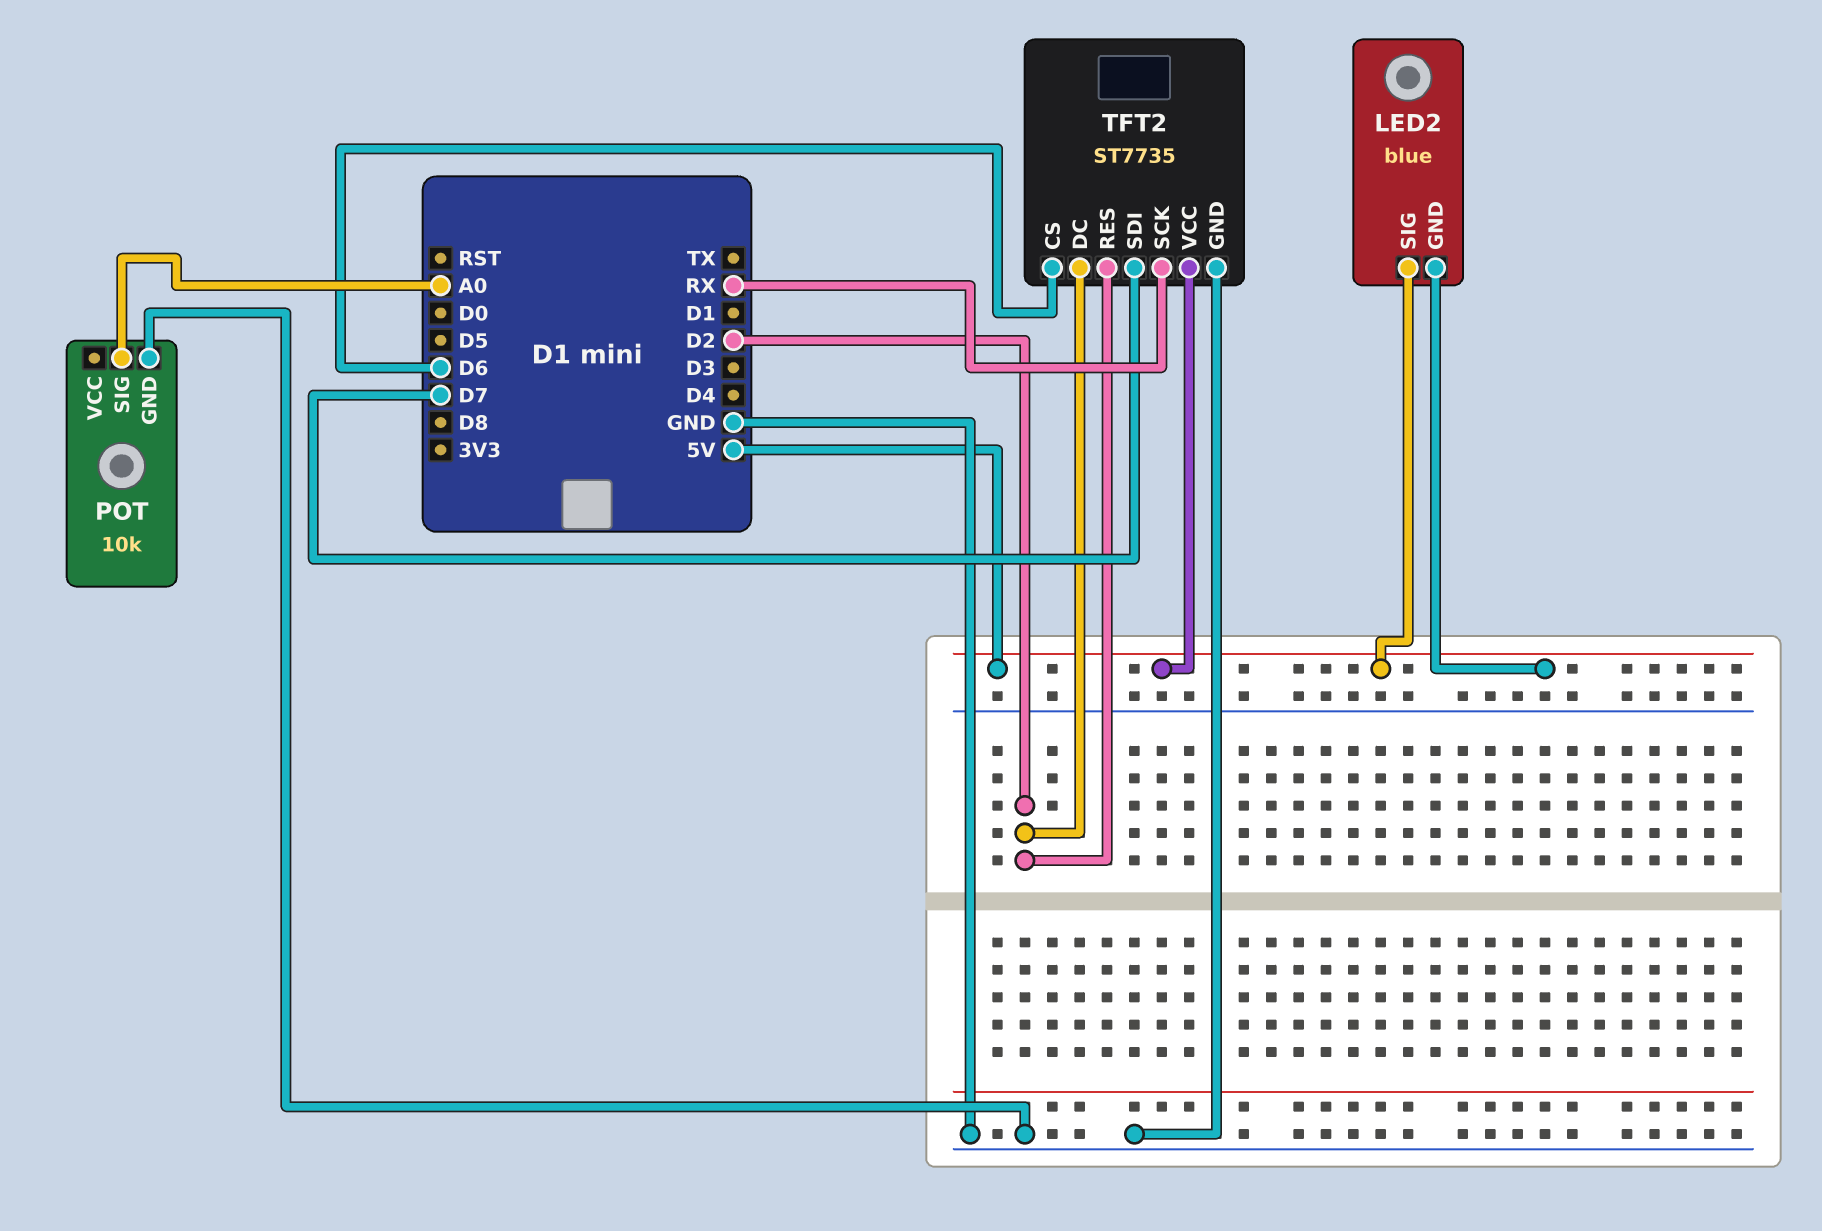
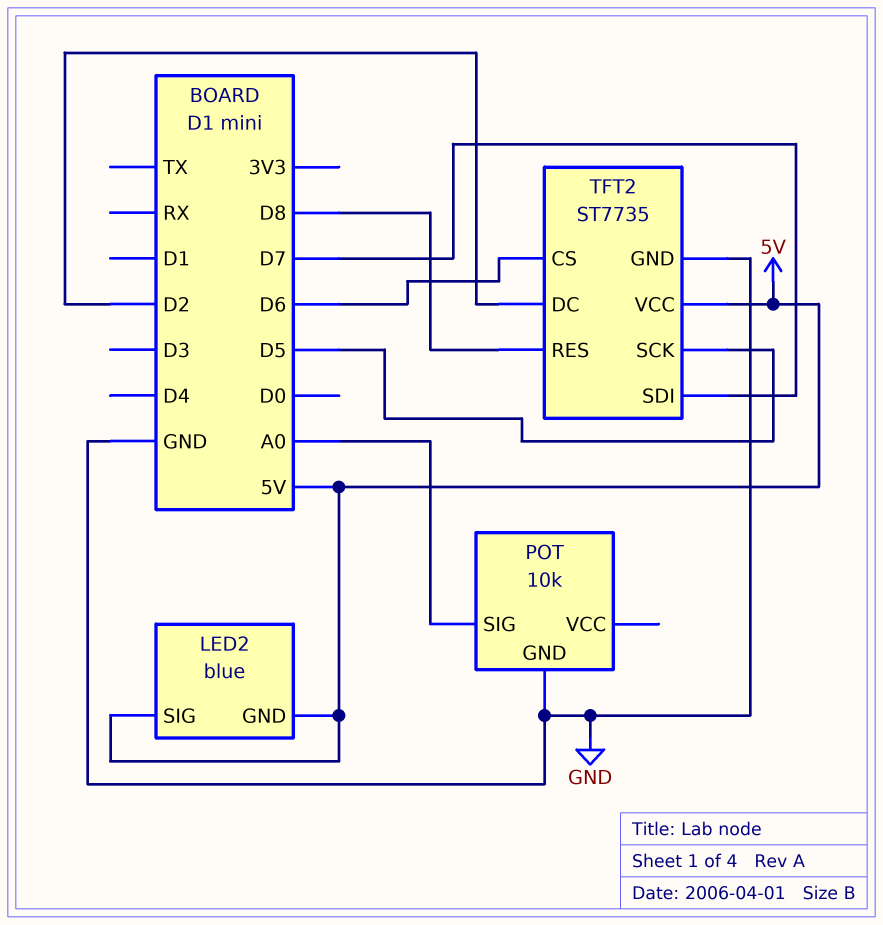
TFT2 pin RES: D2 -> D8
TFT2 pin SCK: RX -> D5

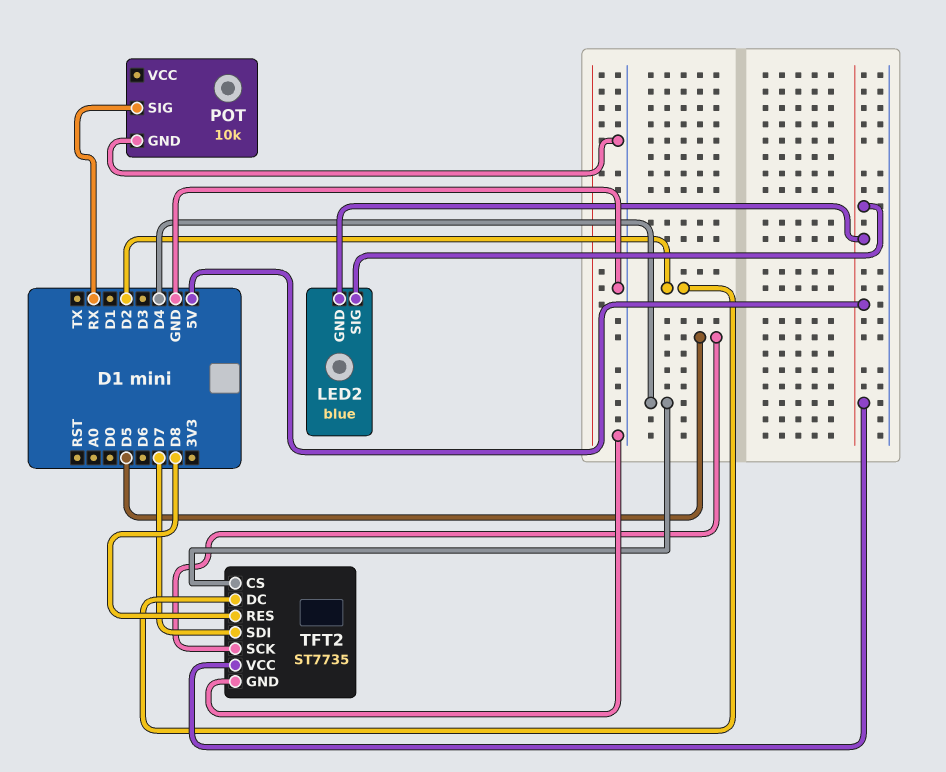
POT pin SIG: A0 -> RX
TFT2 pin CS: D6 -> D4

